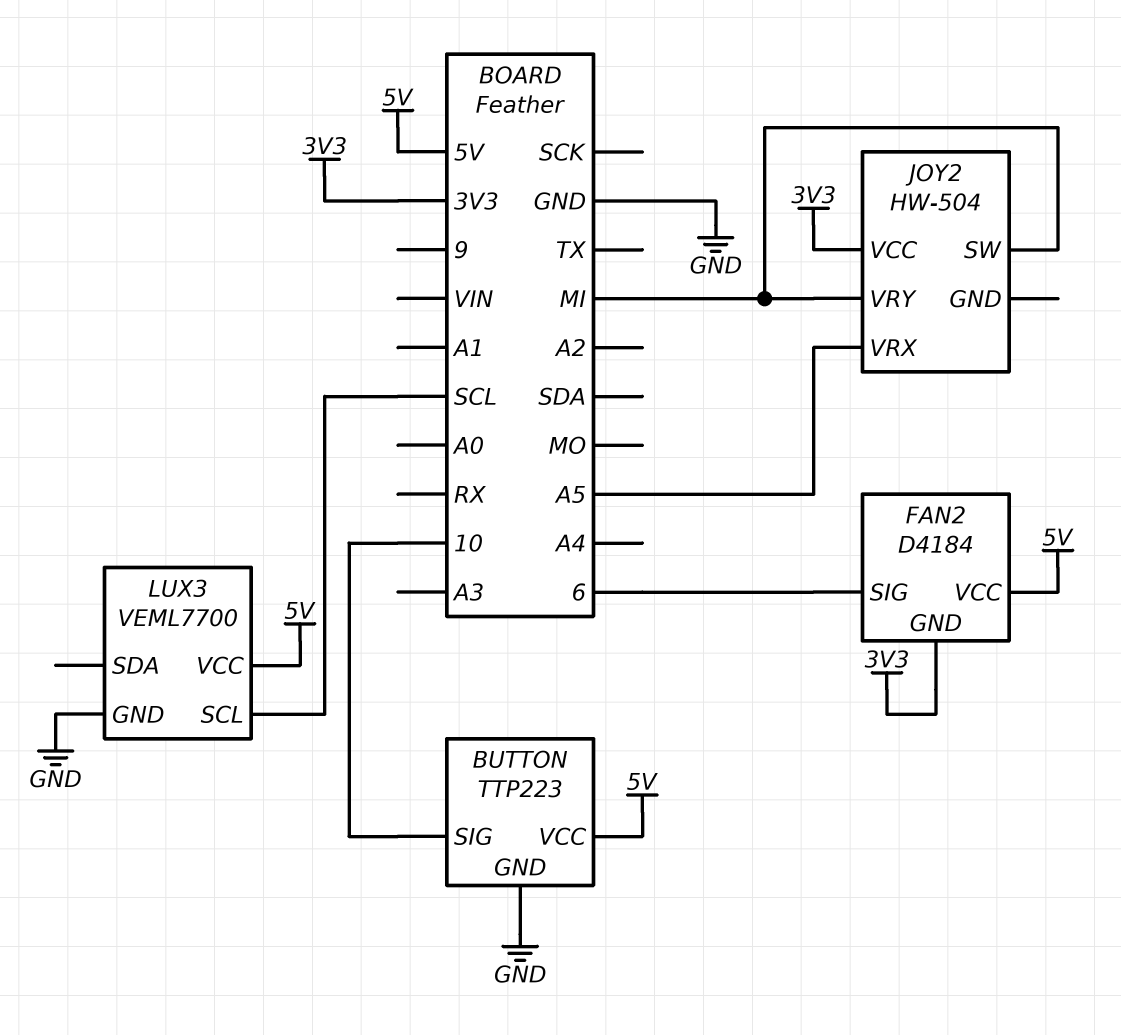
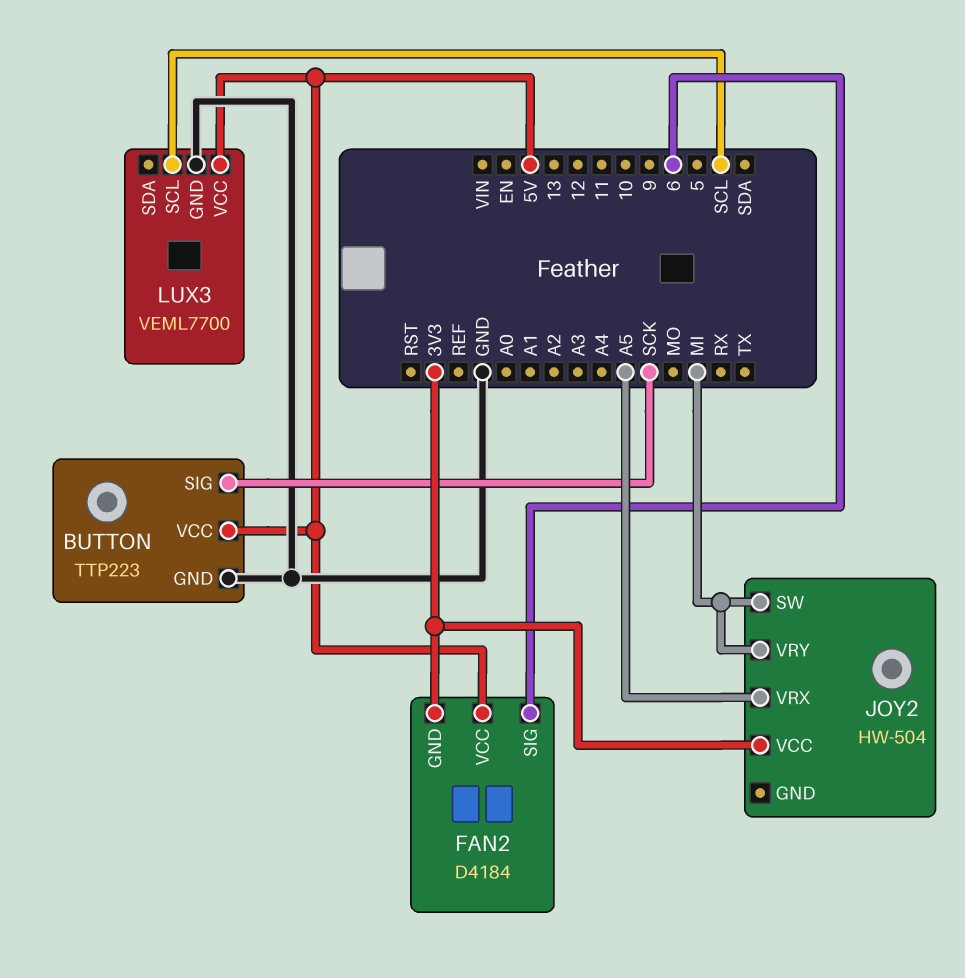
BUTTON pin SIG: 10 -> SCK

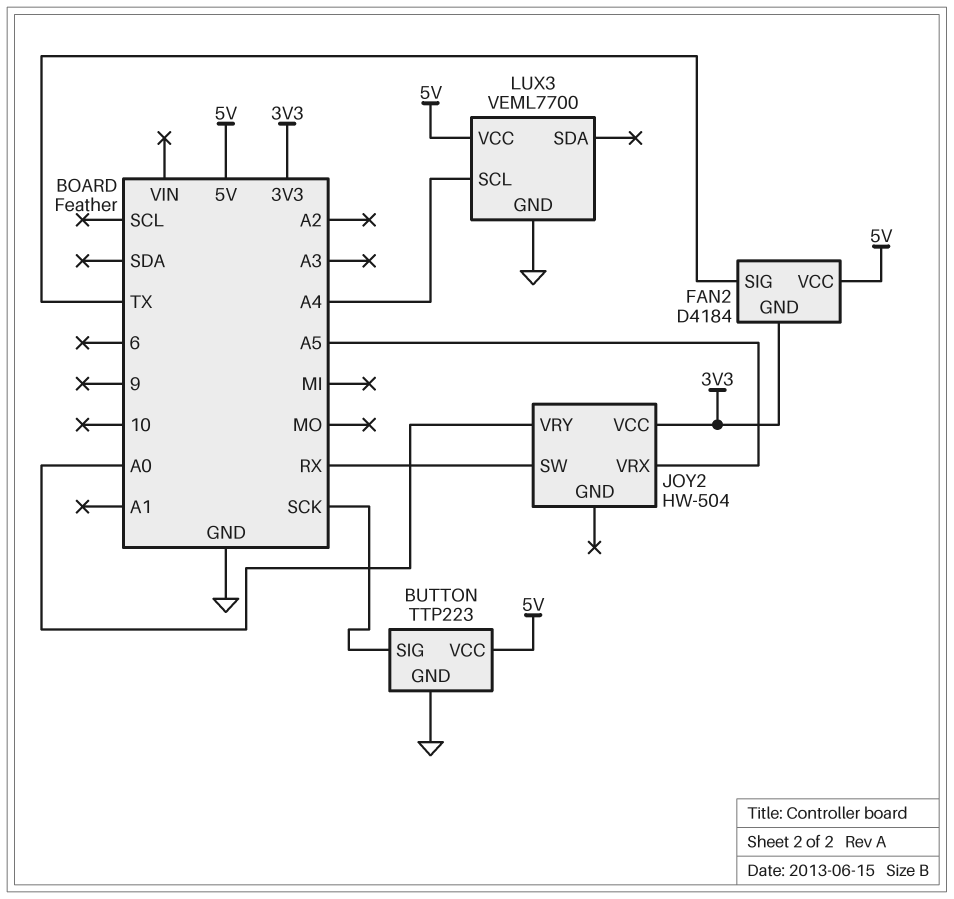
FAN2 pin SIG: 6 -> TX
JOY2 pin SW: MI -> RX
JOY2 pin VRY: MI -> A0
LUX3 pin SCL: SCL -> A4

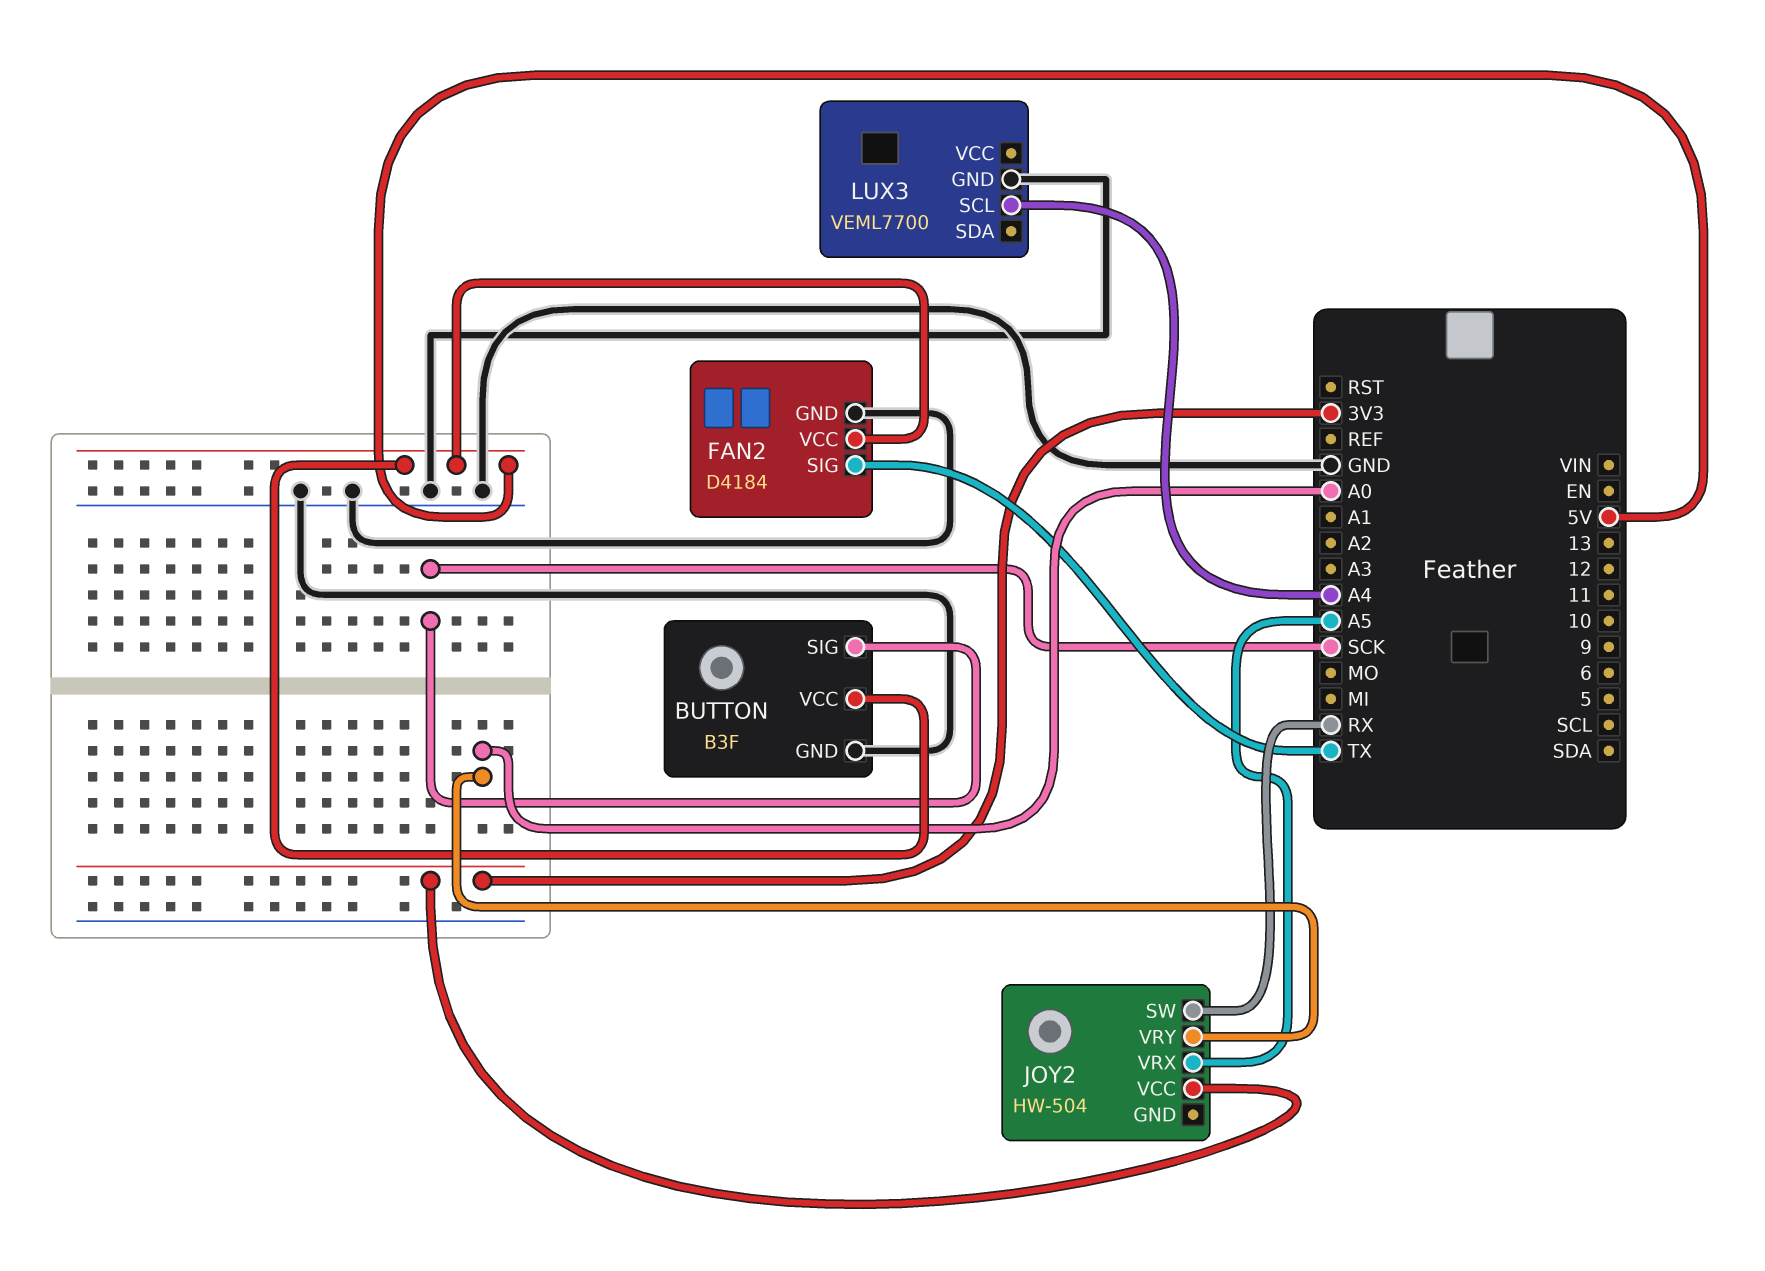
BUTTON: TTP223 -> B3F
FAN2 pin GND: 3V3 -> GND
LUX3 pin VCC: 5V -> none

